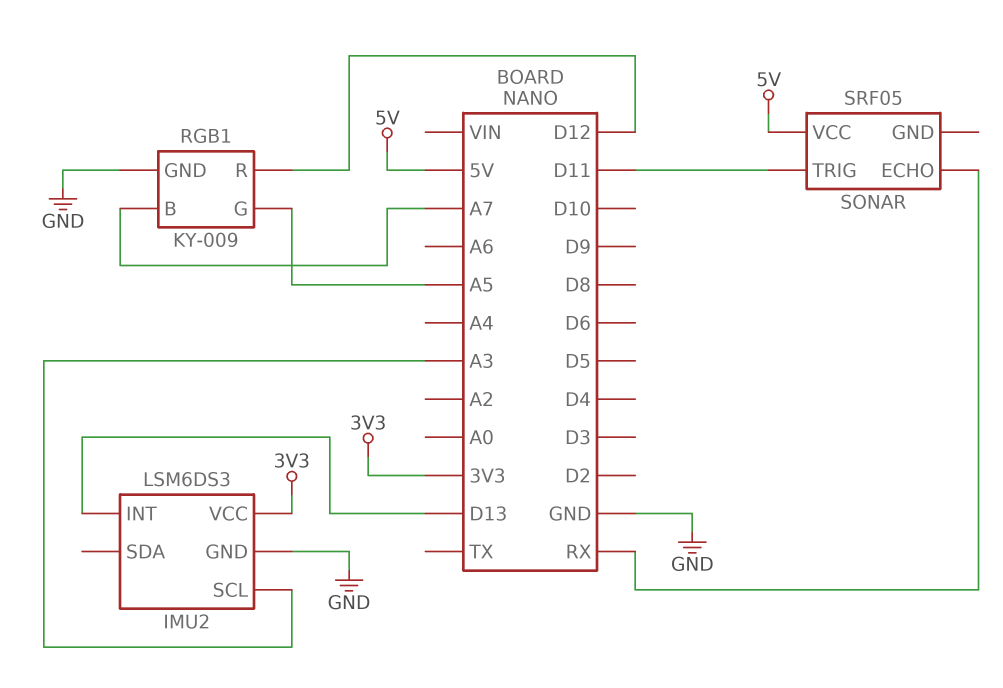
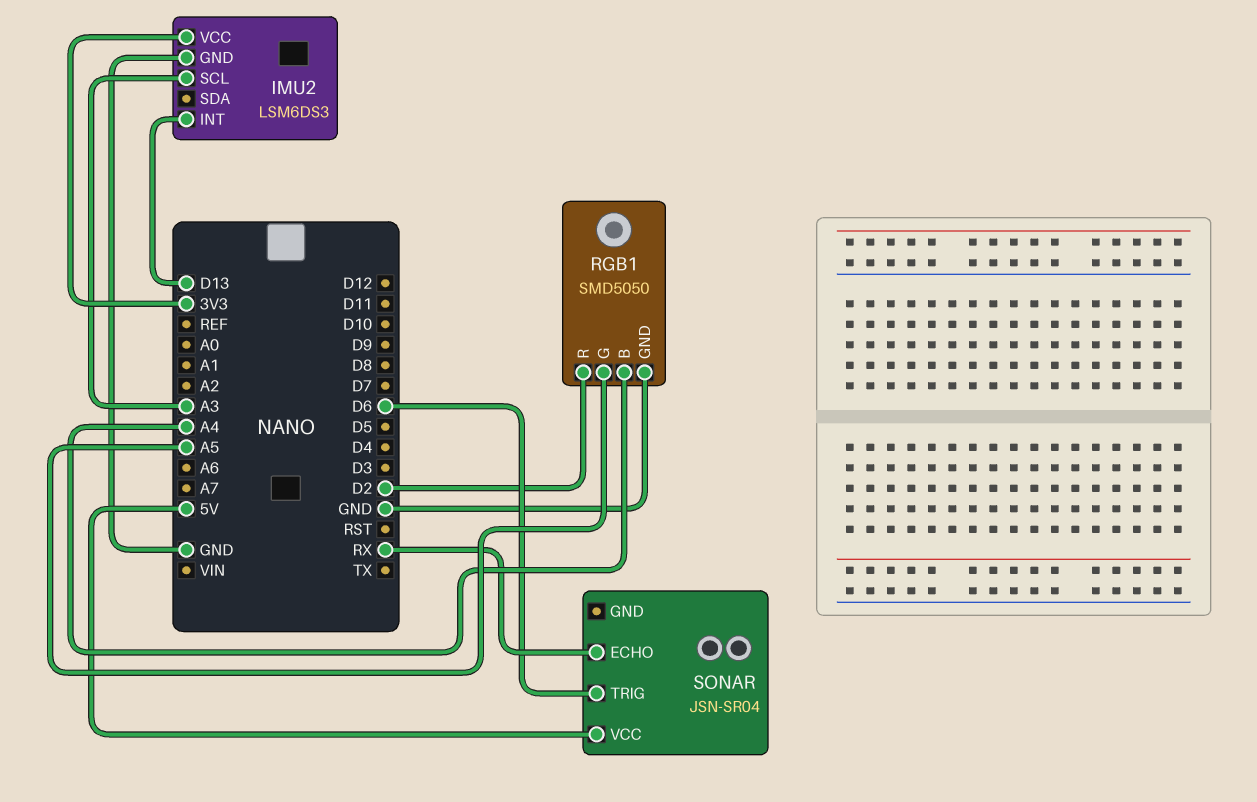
RGB1: KY-009 -> SMD5050
RGB1 pin B: A7 -> A4
RGB1 pin R: D12 -> D2
SONAR: SRF05 -> JSN-SR04
SONAR pin TRIG: D11 -> D6

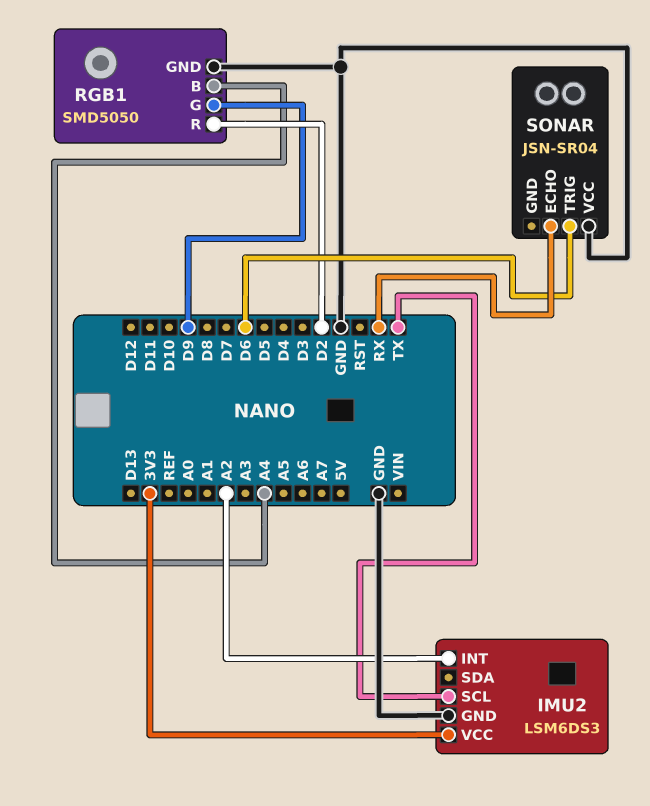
IMU2 pin INT: D13 -> A2
IMU2 pin SCL: A3 -> TX
RGB1 pin G: A5 -> D9
SONAR pin VCC: 5V -> GND

